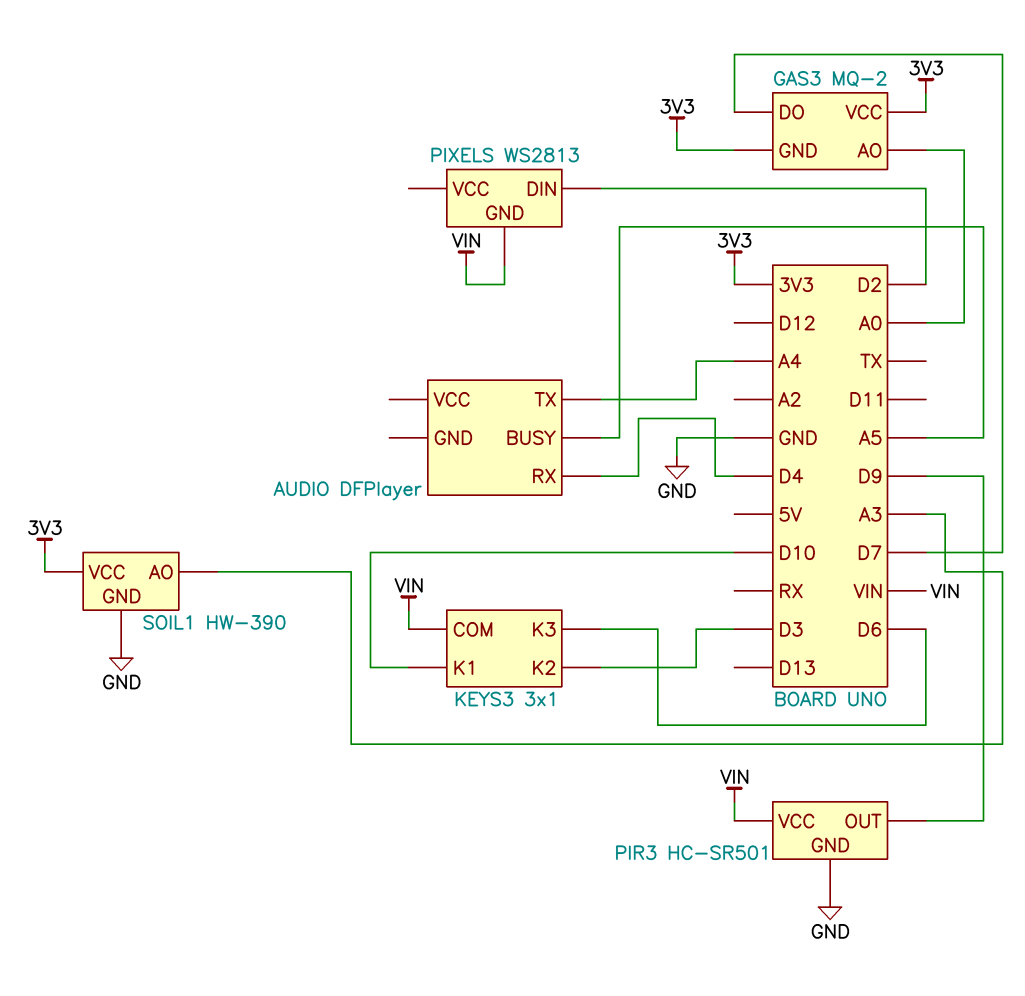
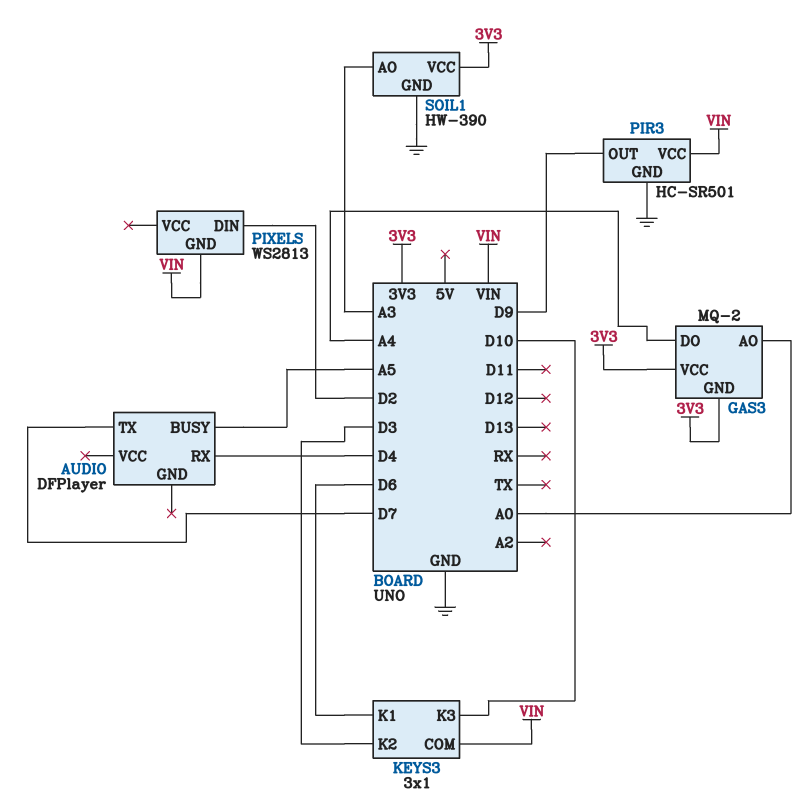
AUDIO pin TX: A4 -> D7
GAS3 pin DO: D7 -> A4
KEYS3 pin K1: D10 -> D6
KEYS3 pin K3: D6 -> D10

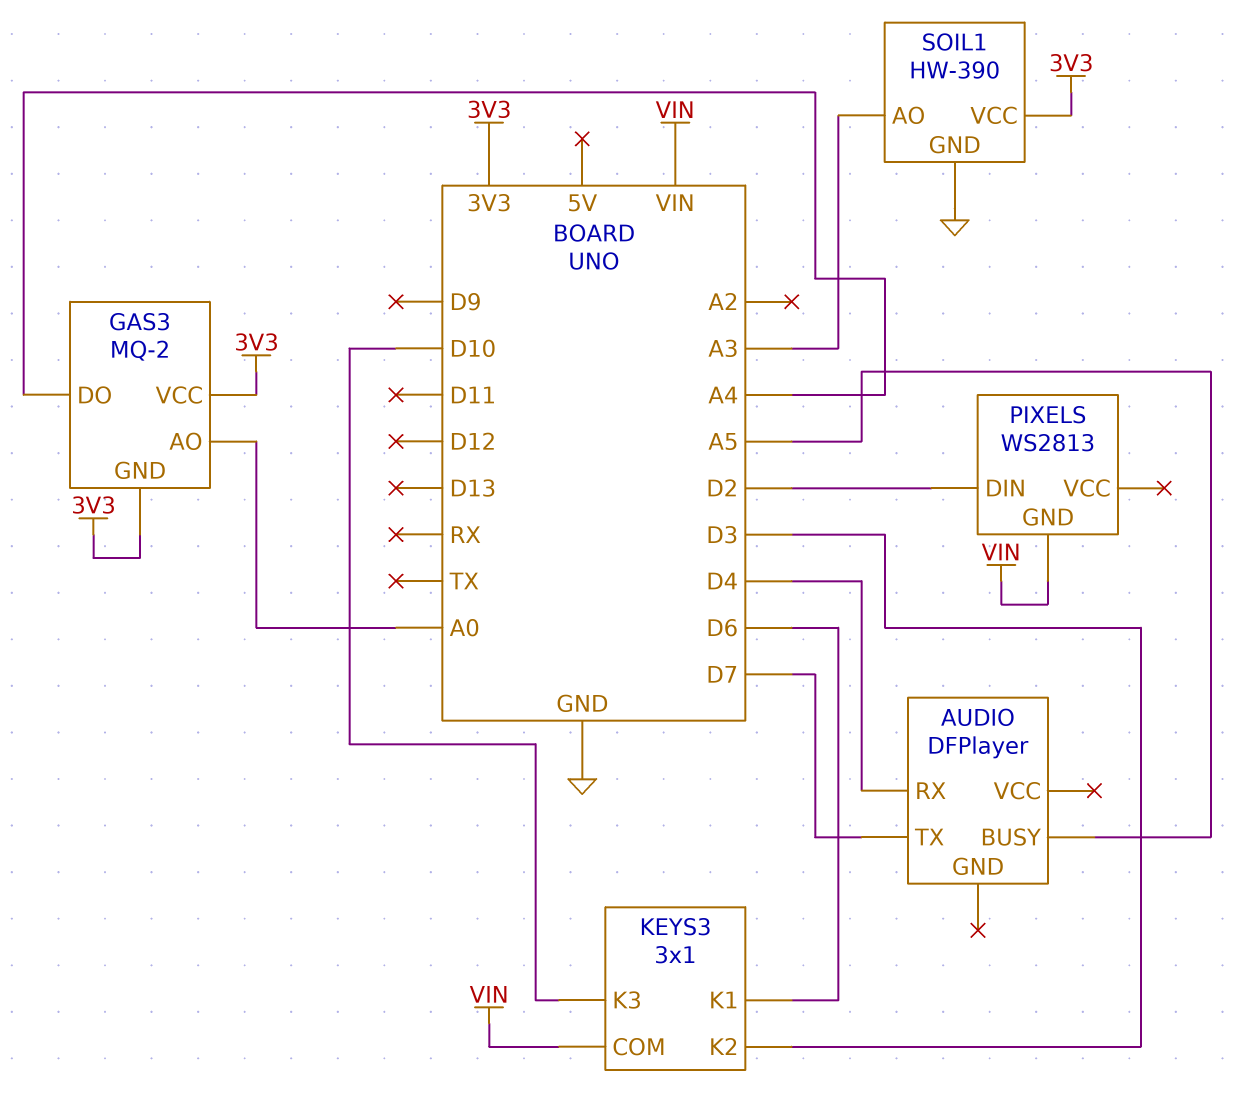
PIR3: HC-SR501 -> none
PIR3 pin GND: GND -> none
PIR3 pin OUT: D9 -> none
PIR3 pin VCC: VIN -> none

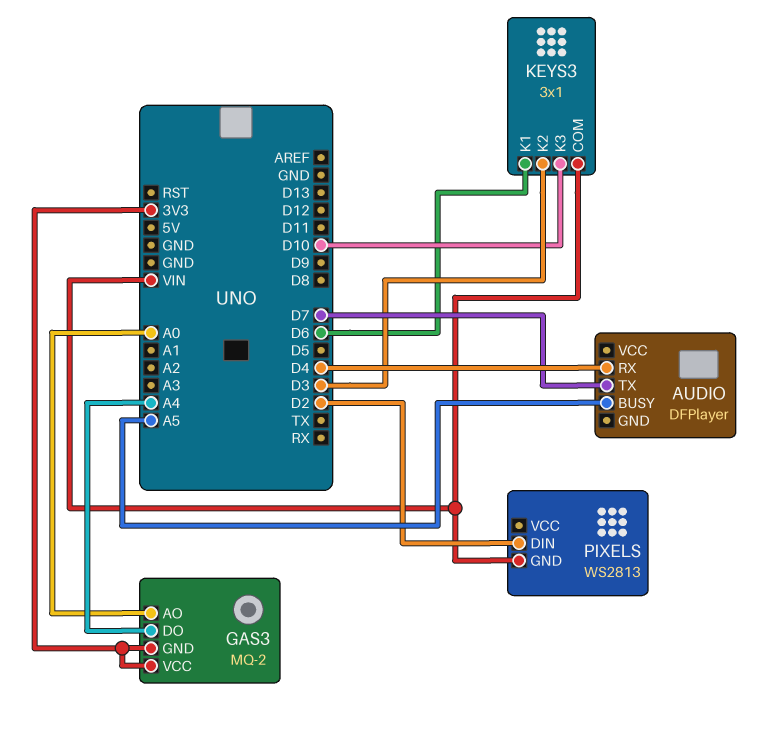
SOIL1: HW-390 -> none
SOIL1 pin AO: A3 -> none
SOIL1 pin GND: GND -> none
SOIL1 pin VCC: 3V3 -> none

